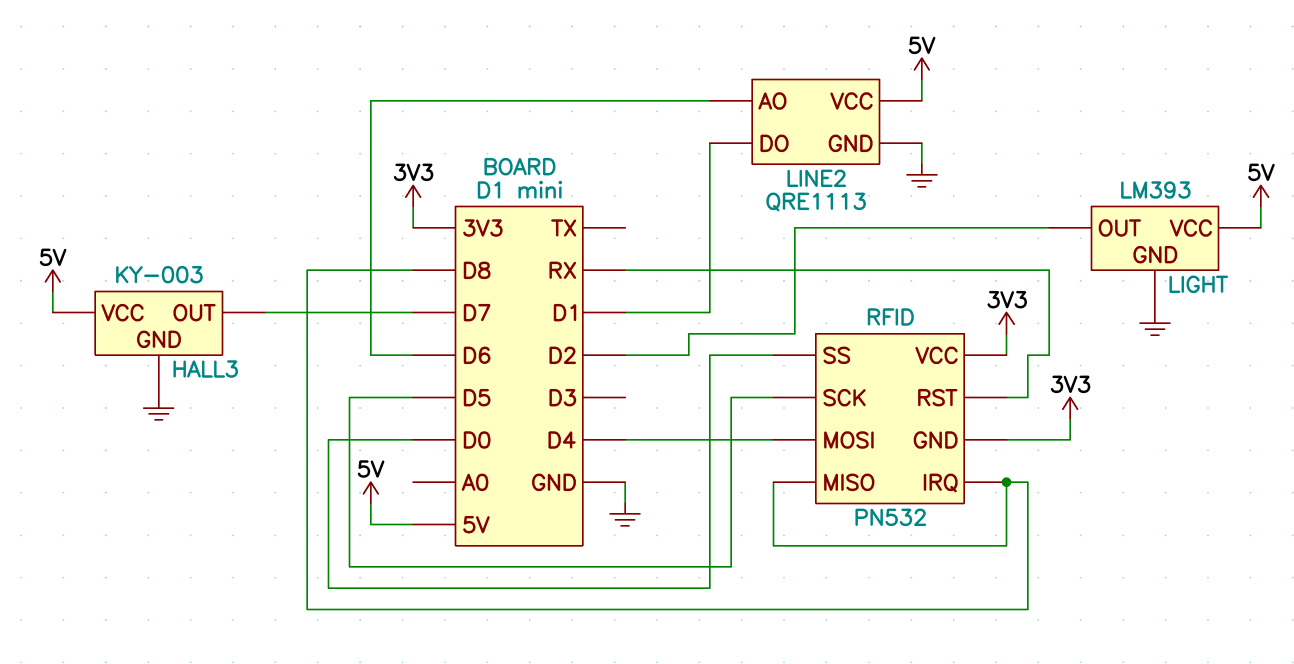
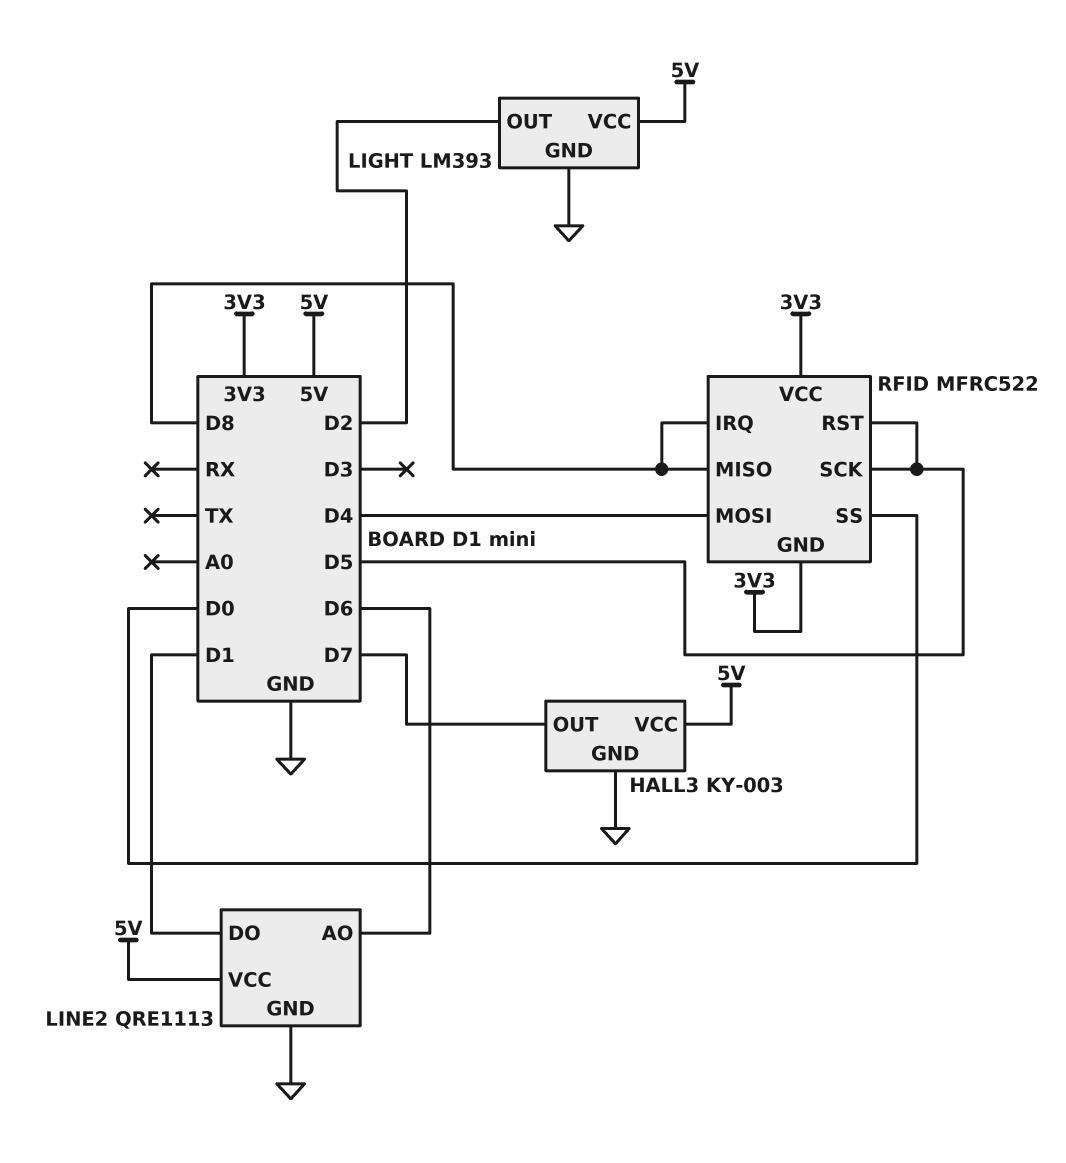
RFID: PN532 -> MFRC522
RFID pin RST: RX -> D5

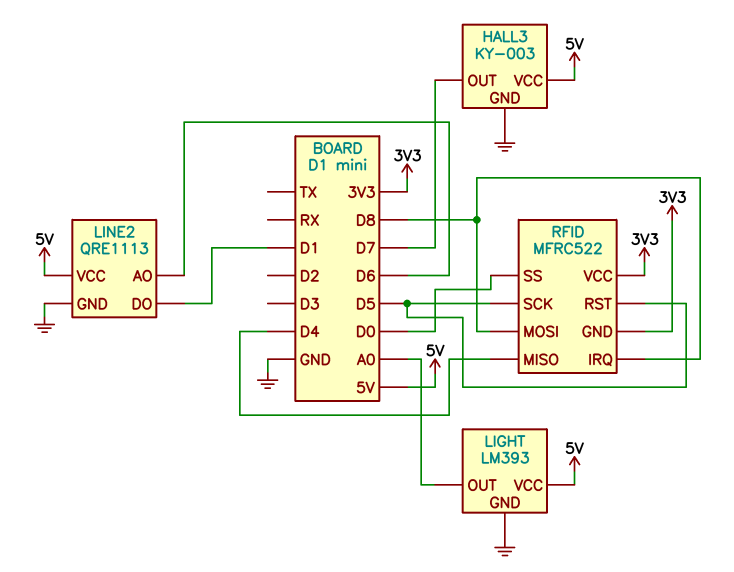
LIGHT pin OUT: D2 -> A0
RFID pin MISO: D8 -> D4
RFID pin MOSI: D4 -> D8

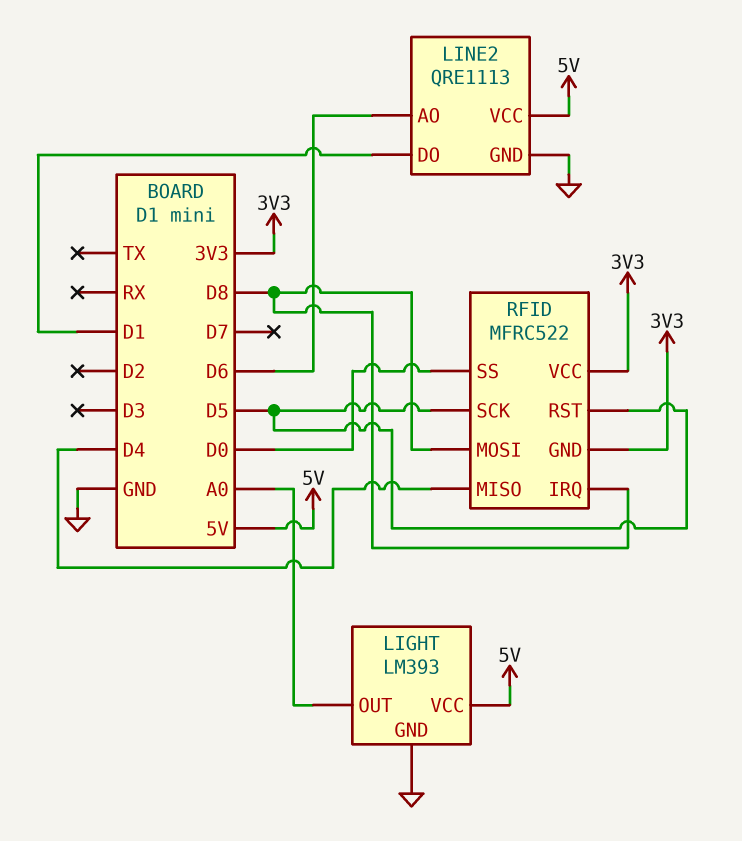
HALL3: KY-003 -> none
HALL3 pin GND: GND -> none
HALL3 pin OUT: D7 -> none
HALL3 pin VCC: 5V -> none

